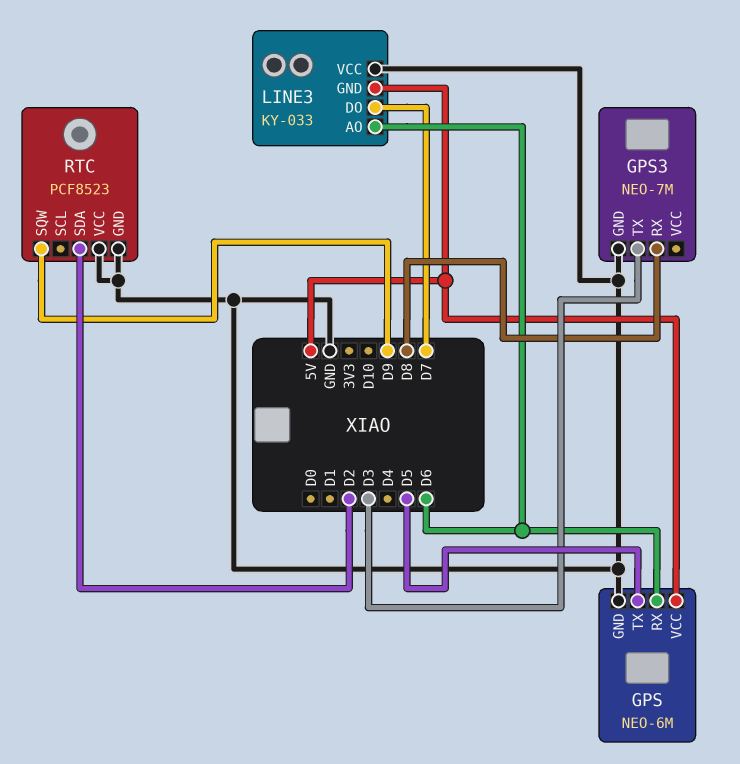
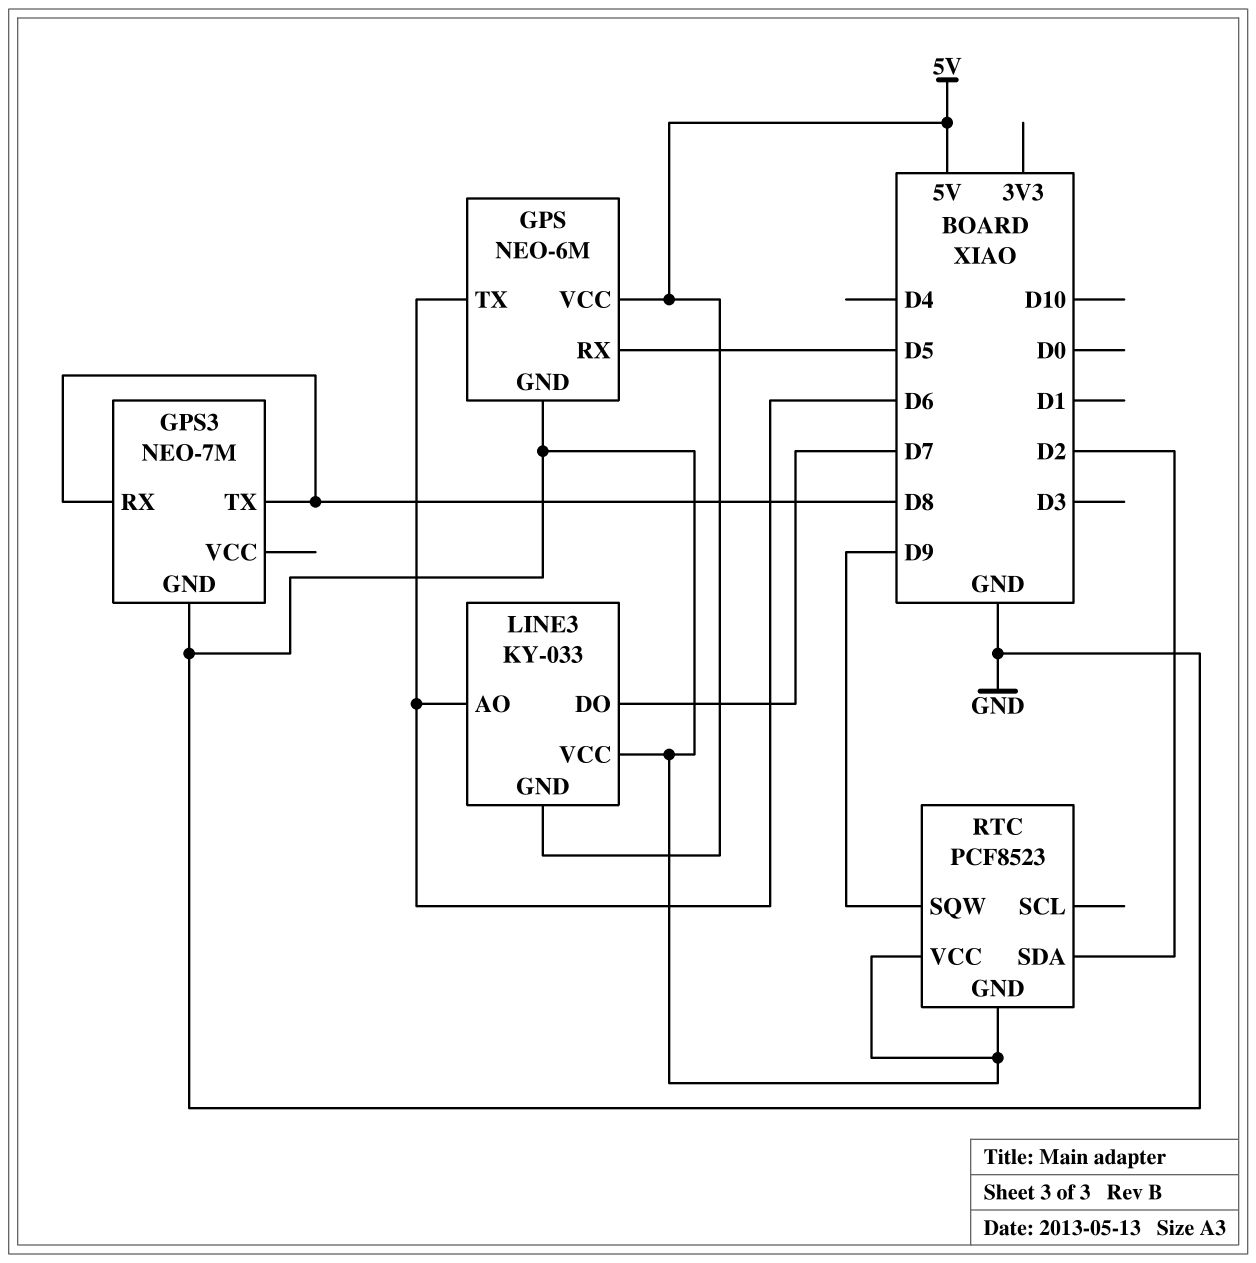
GPS pin RX: D6 -> D5
GPS pin TX: D5 -> D6
GPS3 pin TX: D3 -> D8

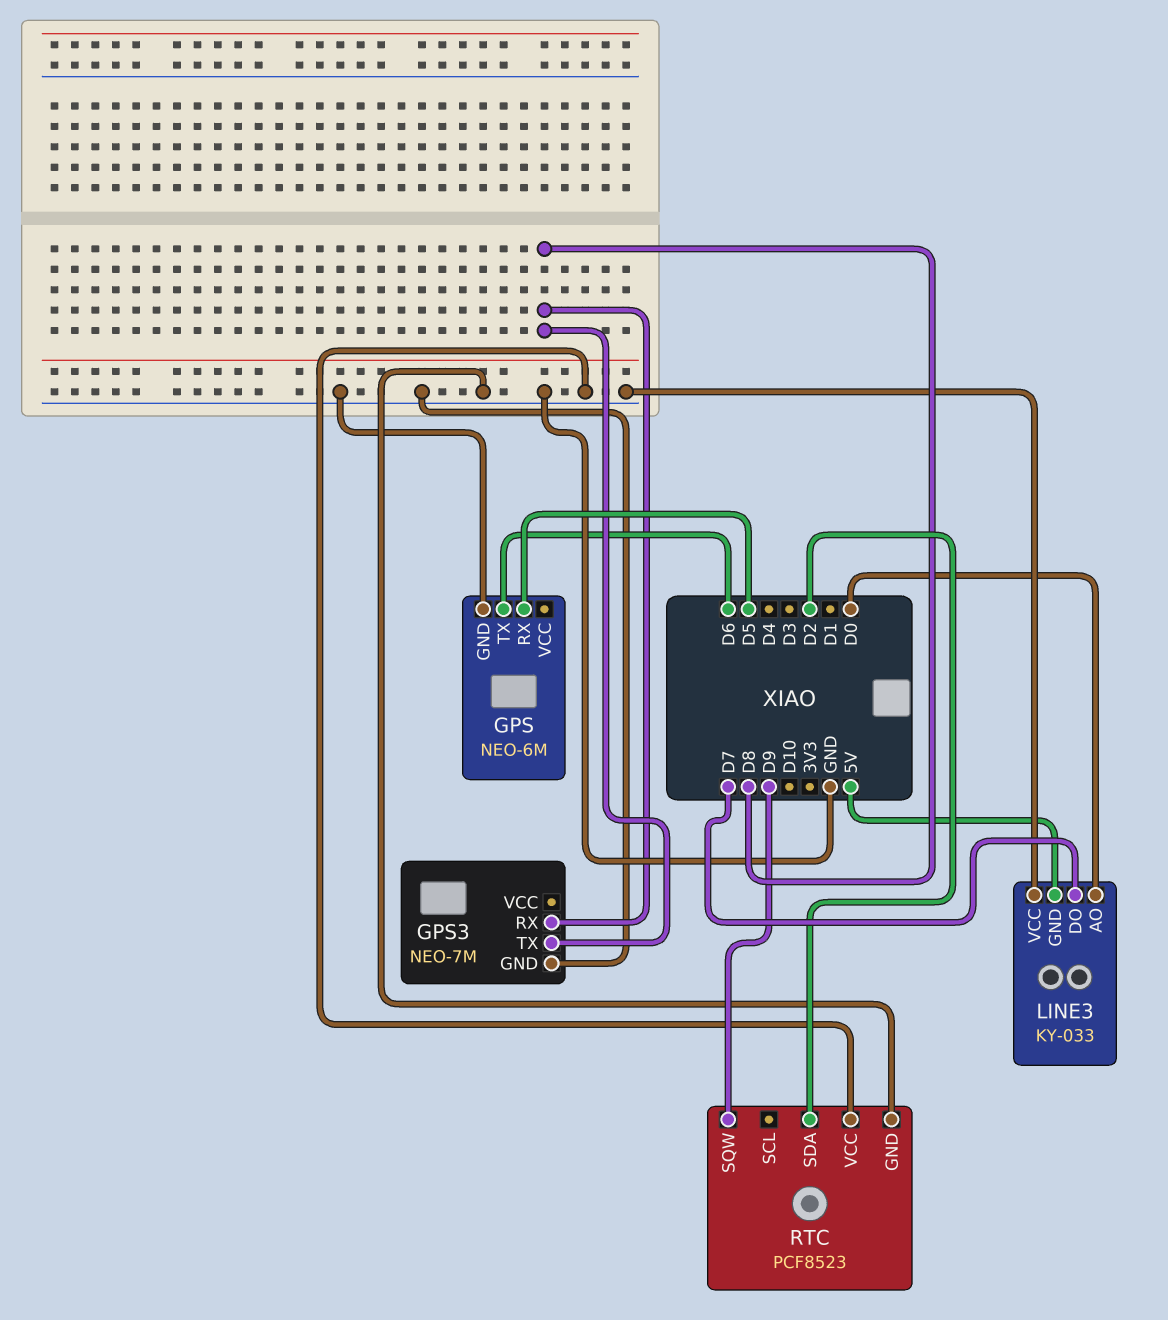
GPS pin VCC: 5V -> none
LINE3 pin AO: D6 -> D0

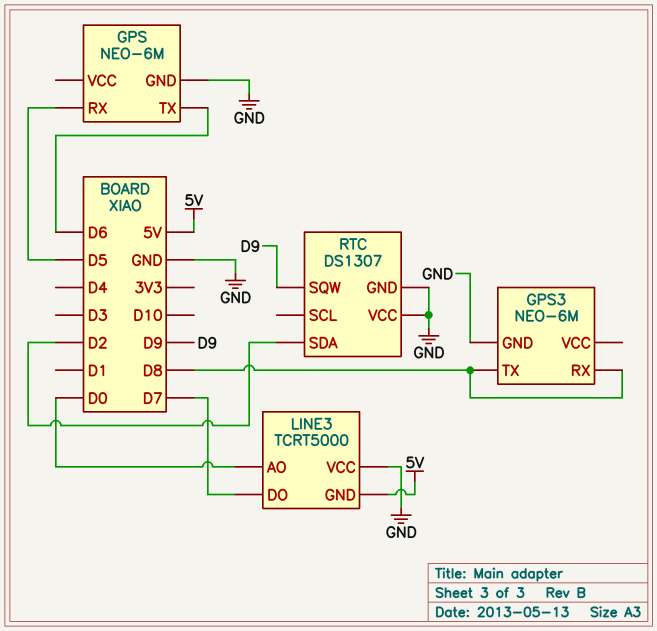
GPS3: NEO-7M -> NEO-6M
LINE3: KY-033 -> TCRT5000
RTC: PCF8523 -> DS1307

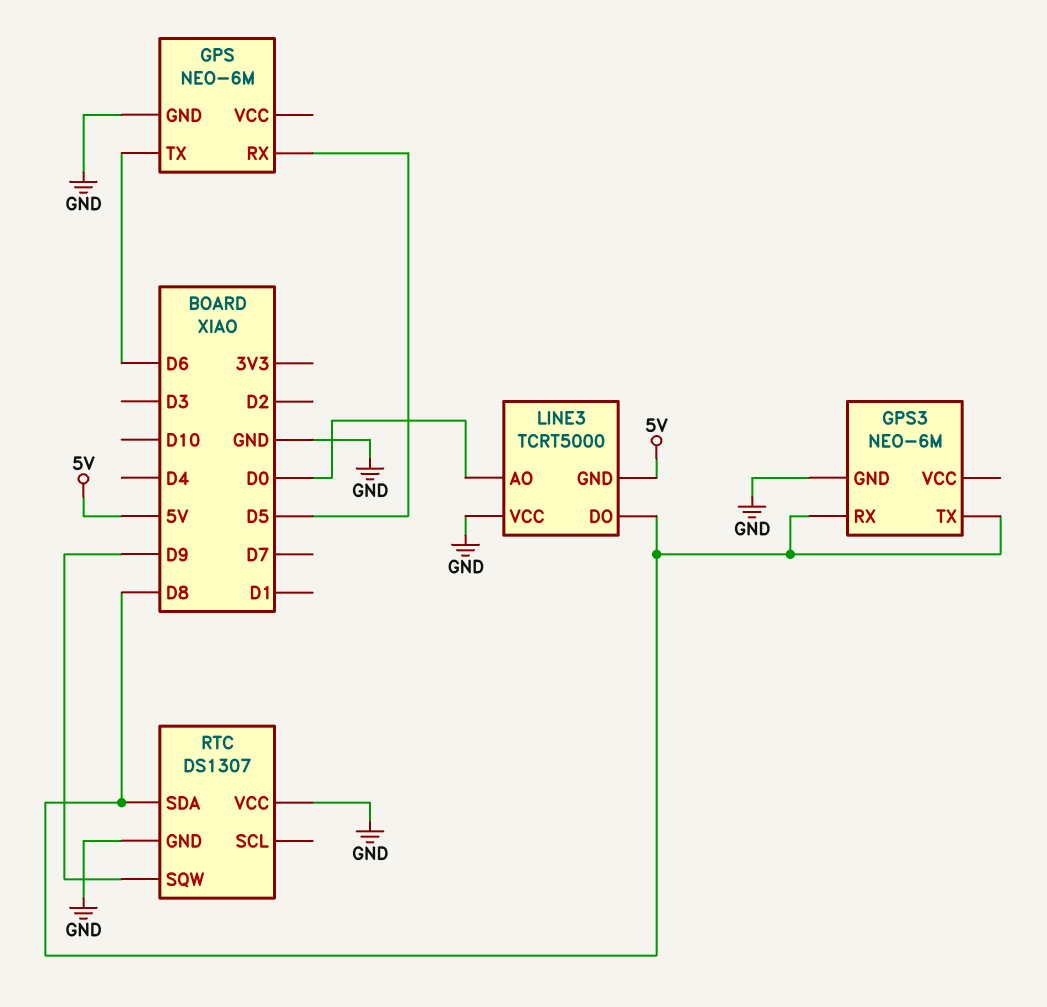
LINE3 pin DO: D7 -> D8
RTC pin SDA: D2 -> D8

